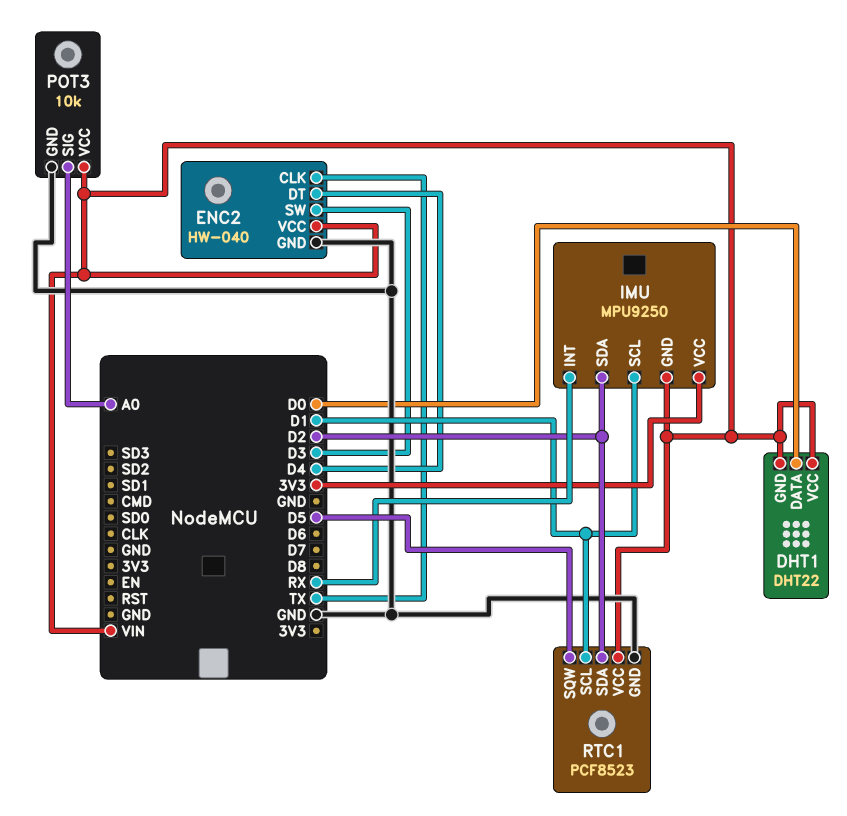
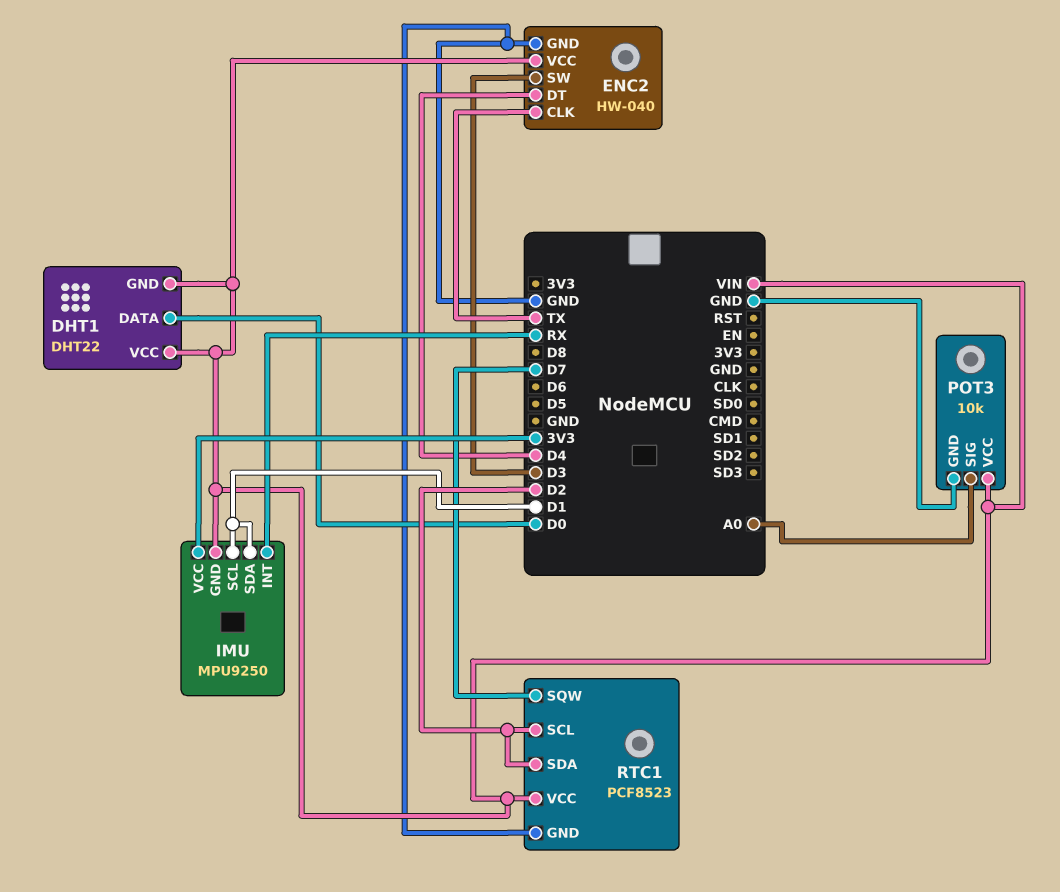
IMU pin SDA: D2 -> D1
RTC1 pin SCL: D1 -> D2
RTC1 pin SQW: D5 -> D7

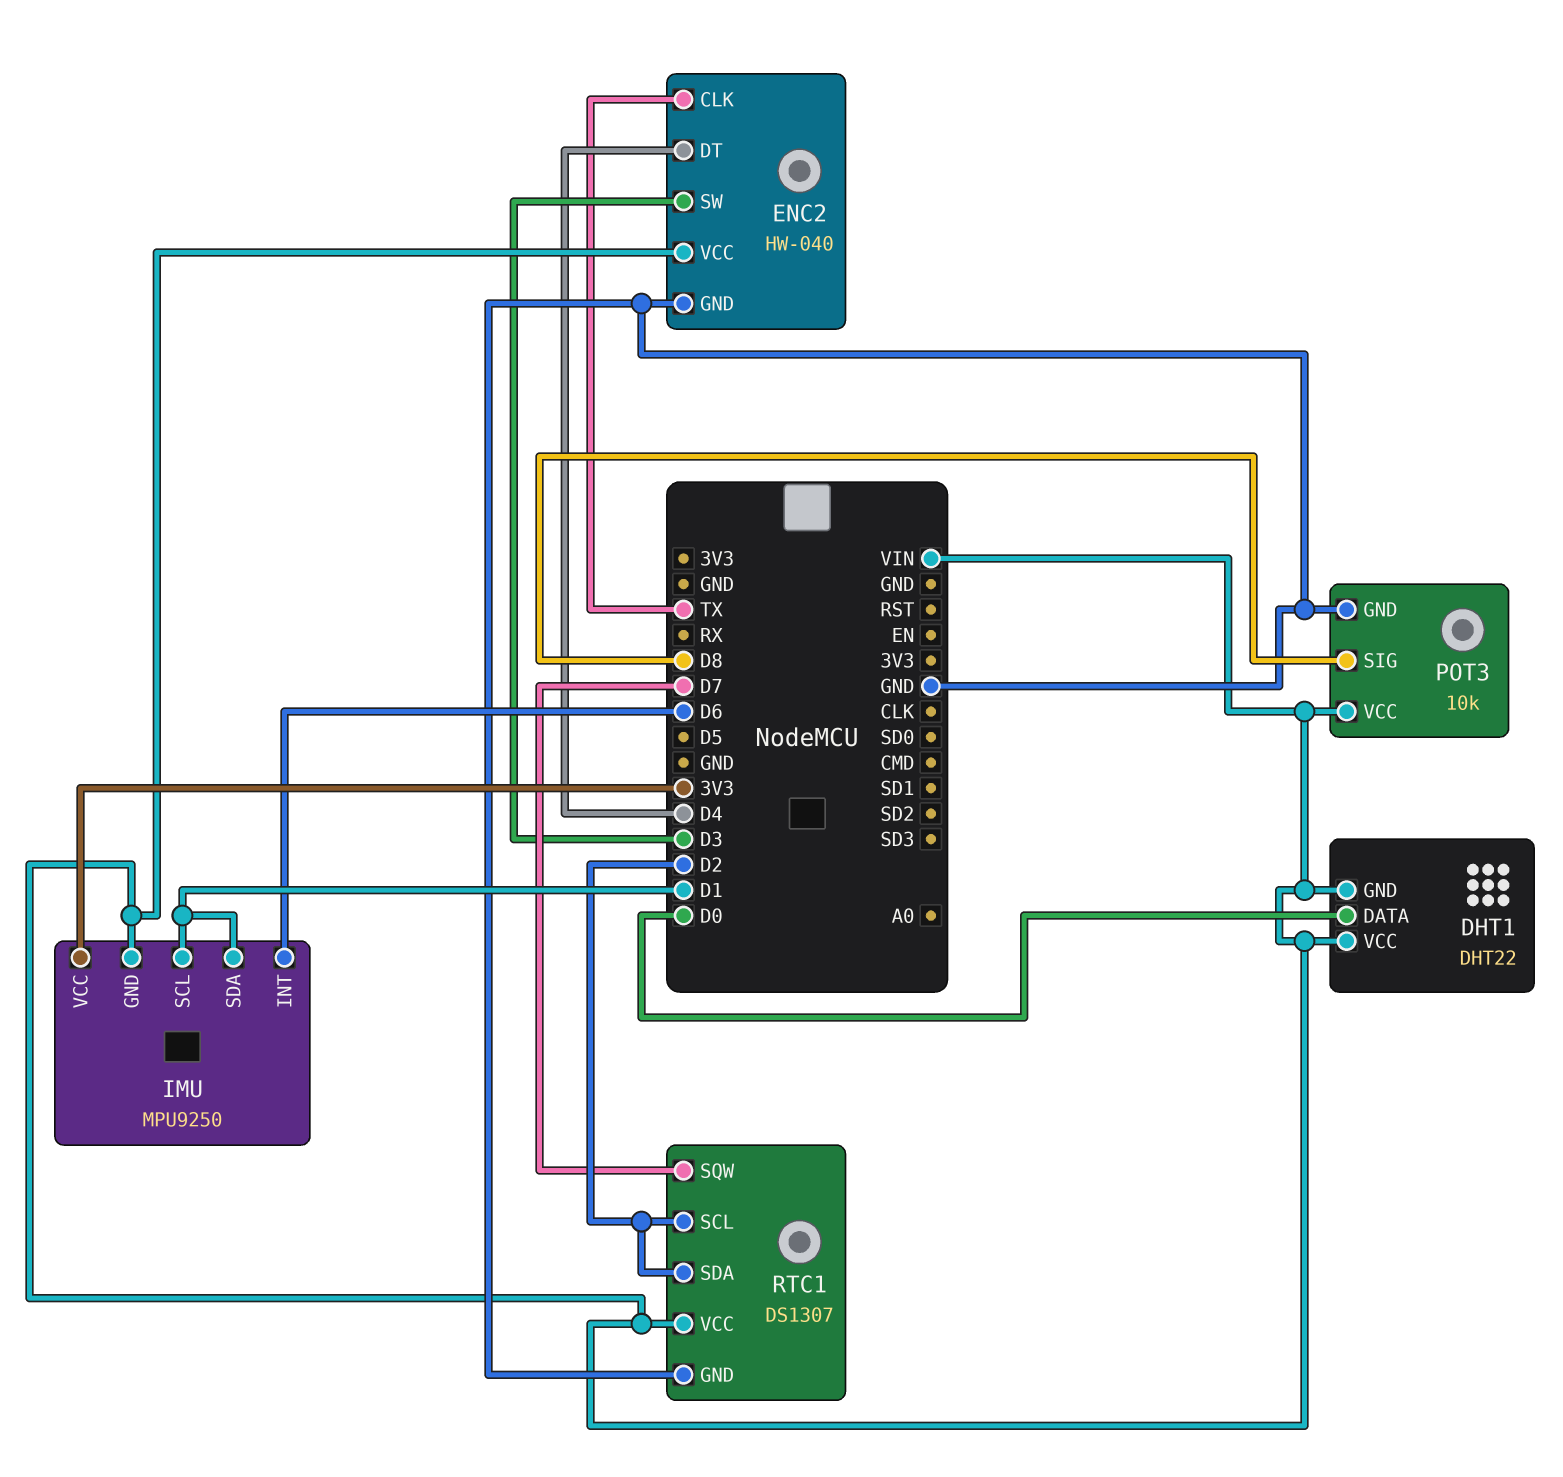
IMU pin INT: RX -> D6
POT3 pin SIG: A0 -> D8
RTC1: PCF8523 -> DS1307

